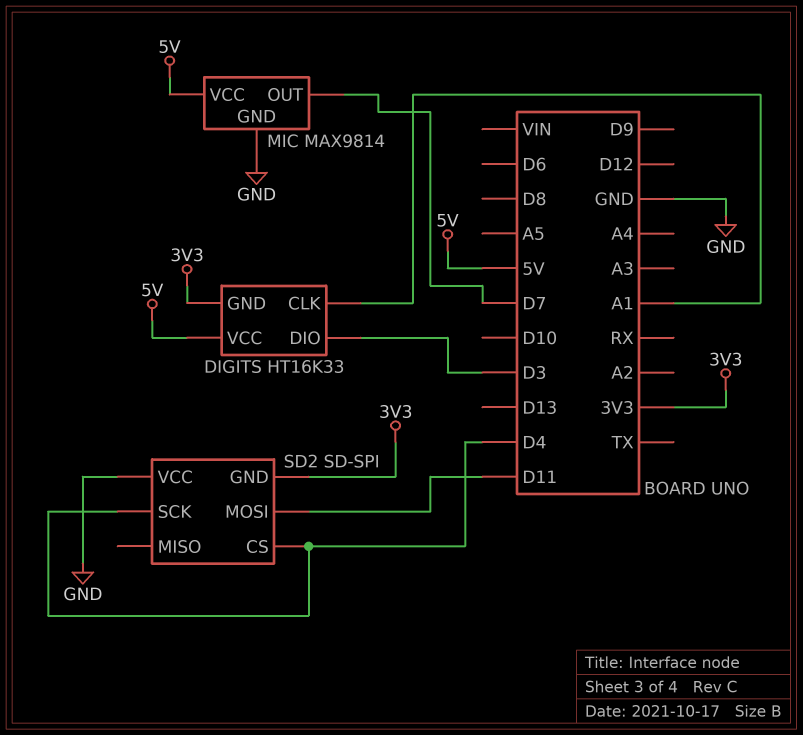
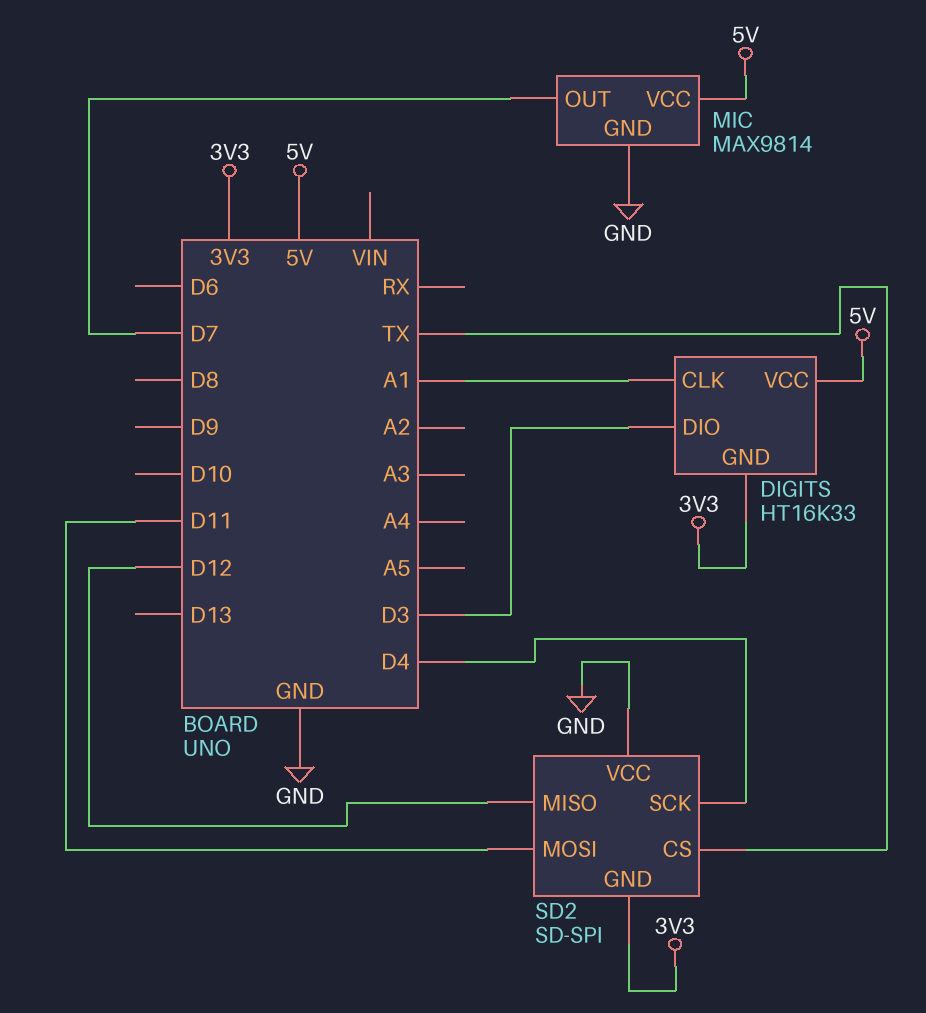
SD2 pin CS: D4 -> TX
SD2 pin MISO: none -> D12

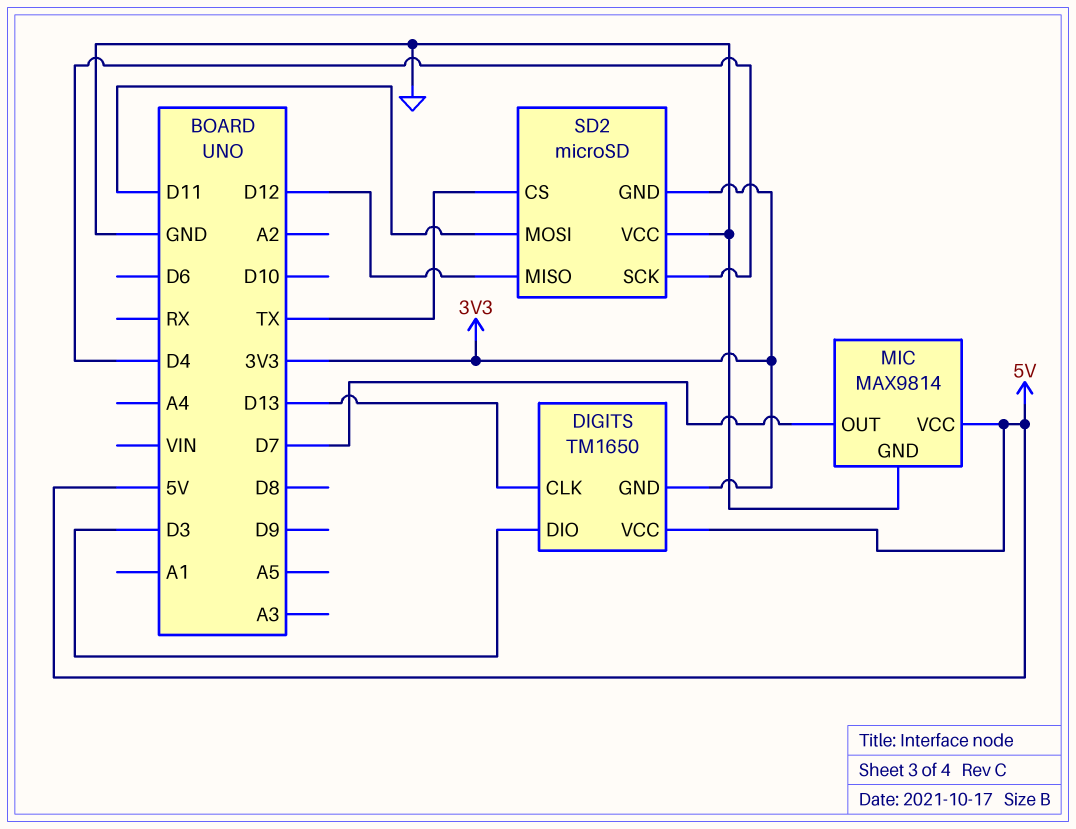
DIGITS: HT16K33 -> TM1650
DIGITS pin CLK: A1 -> D13
SD2: SD-SPI -> microSD

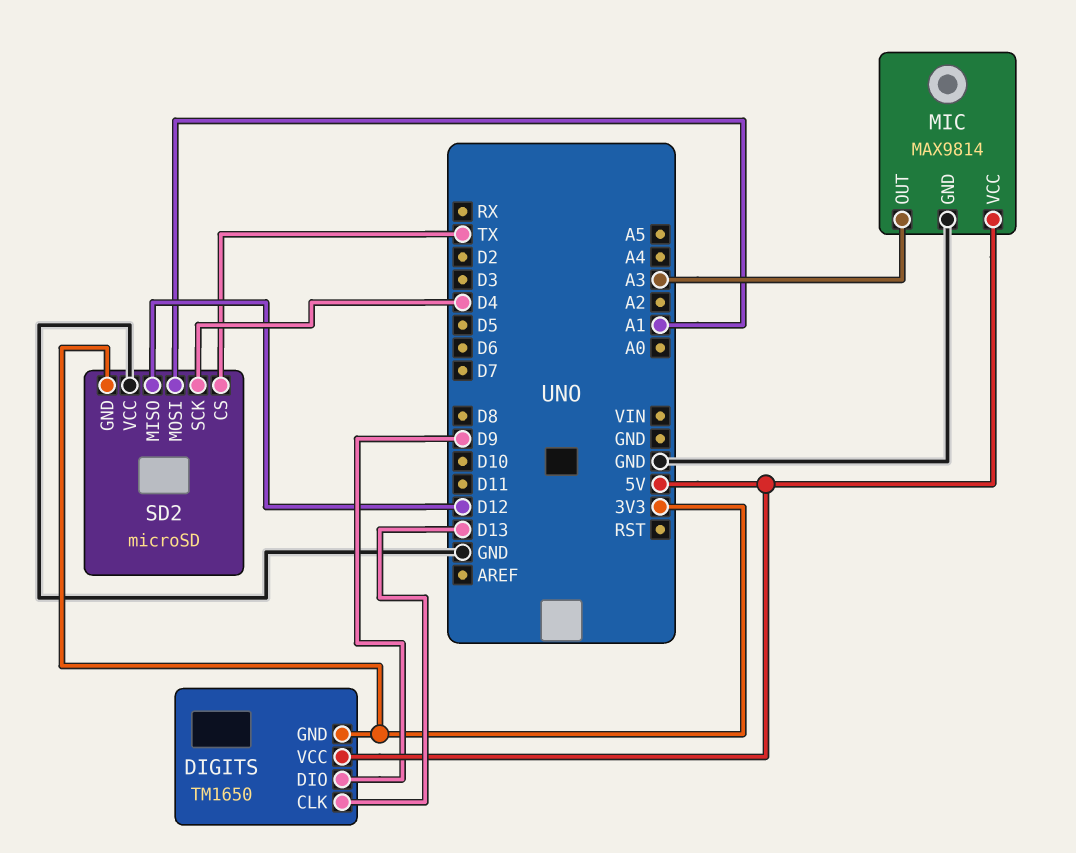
DIGITS pin DIO: D3 -> D9
MIC pin OUT: D7 -> A3
SD2 pin MOSI: D11 -> A1

